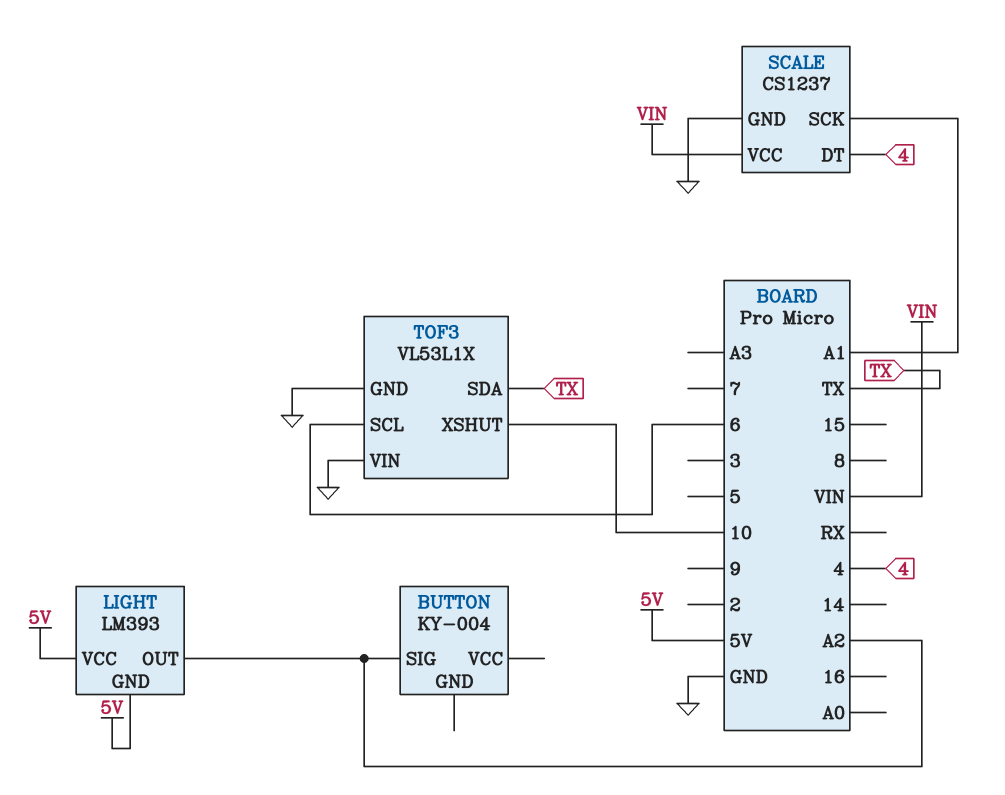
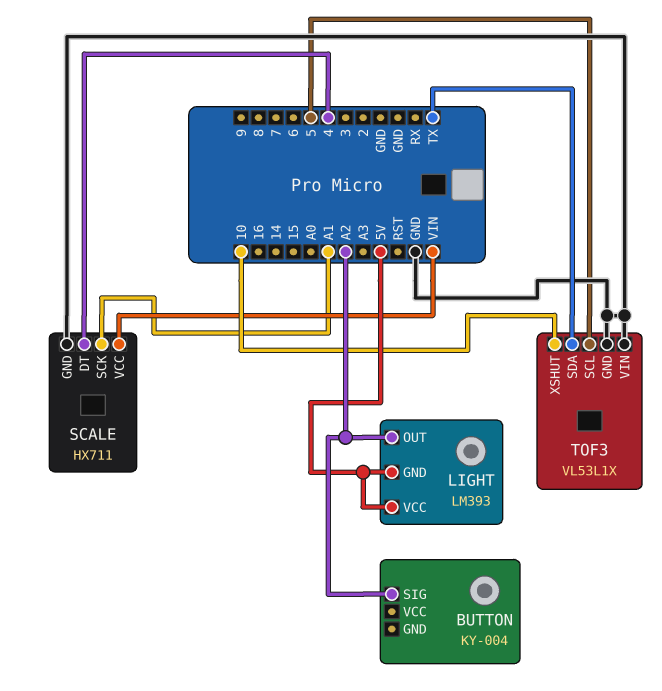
SCALE: CS1237 -> HX711
TOF3 pin SCL: 6 -> 5

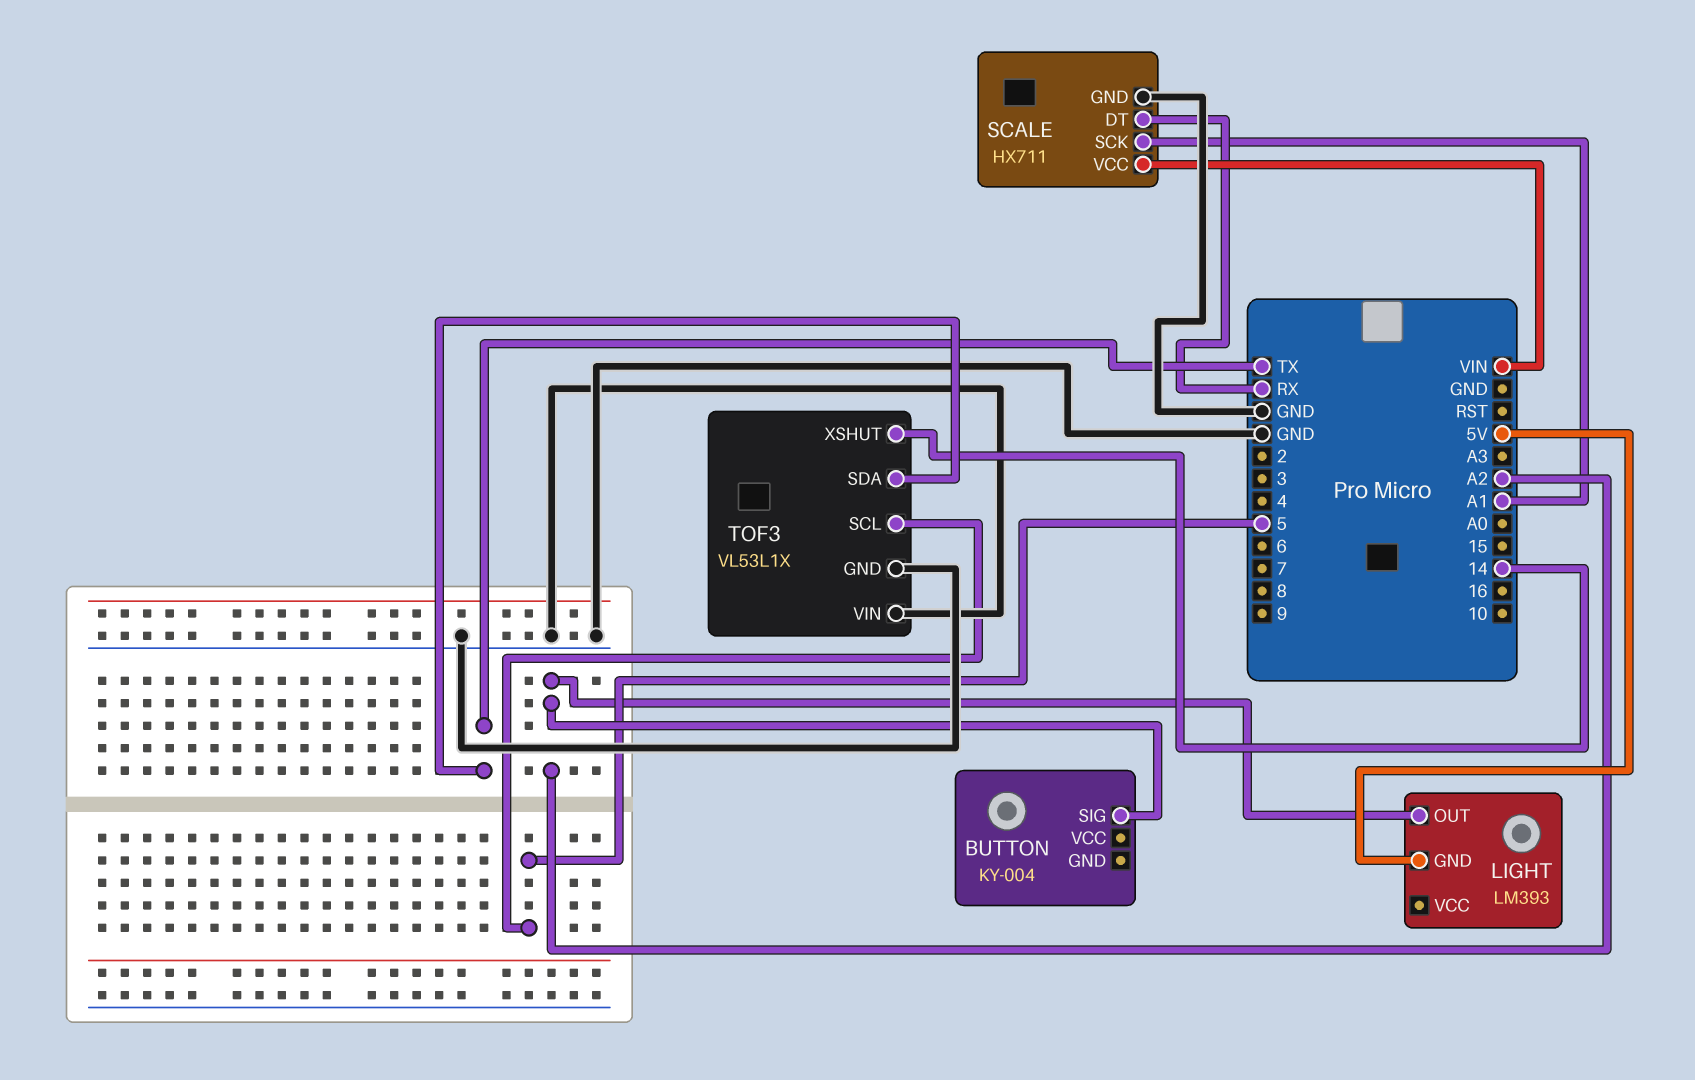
LIGHT pin VCC: 5V -> none
SCALE pin DT: 4 -> RX
TOF3 pin XSHUT: 10 -> 14

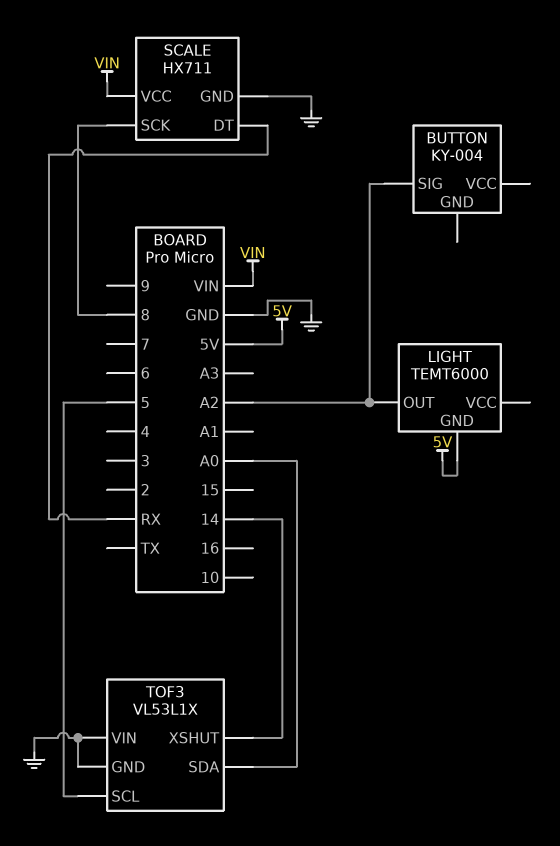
LIGHT: LM393 -> TEMT6000
SCALE pin SCK: A1 -> 8
TOF3 pin SDA: TX -> A0

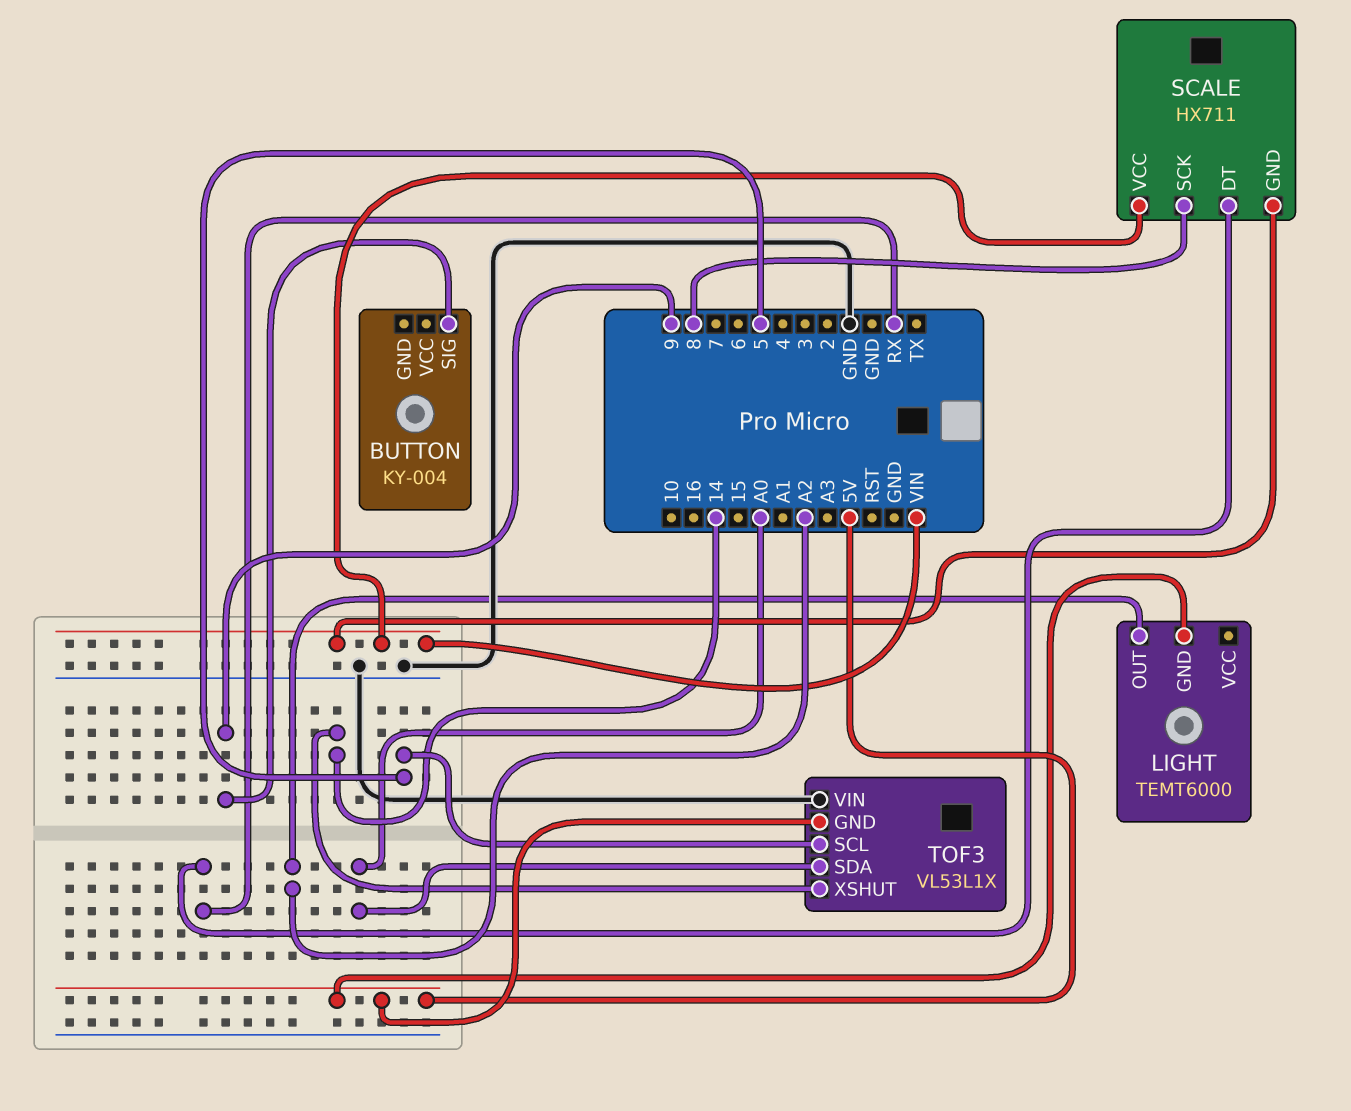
BUTTON pin SIG: A2 -> 9
SCALE pin GND: GND -> VIN
TOF3 pin GND: GND -> 5V

